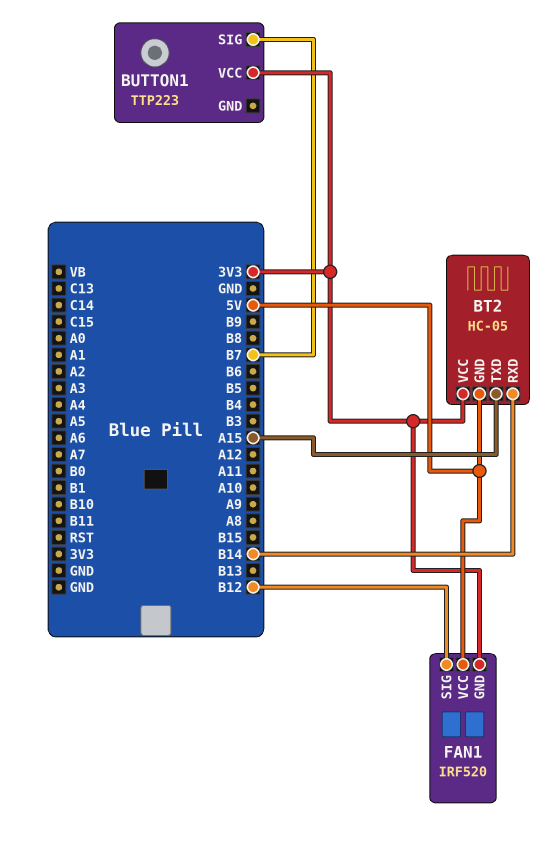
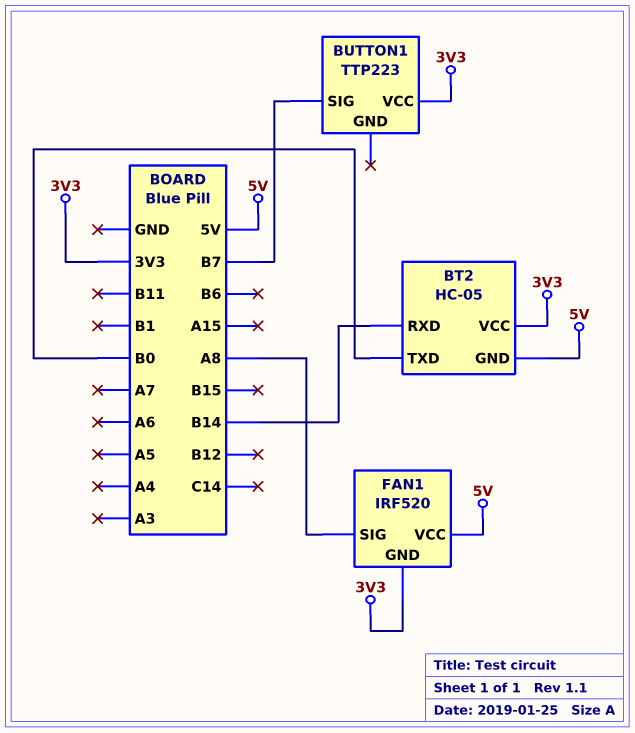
BT2 pin TXD: A15 -> B0
FAN1 pin SIG: B12 -> A8

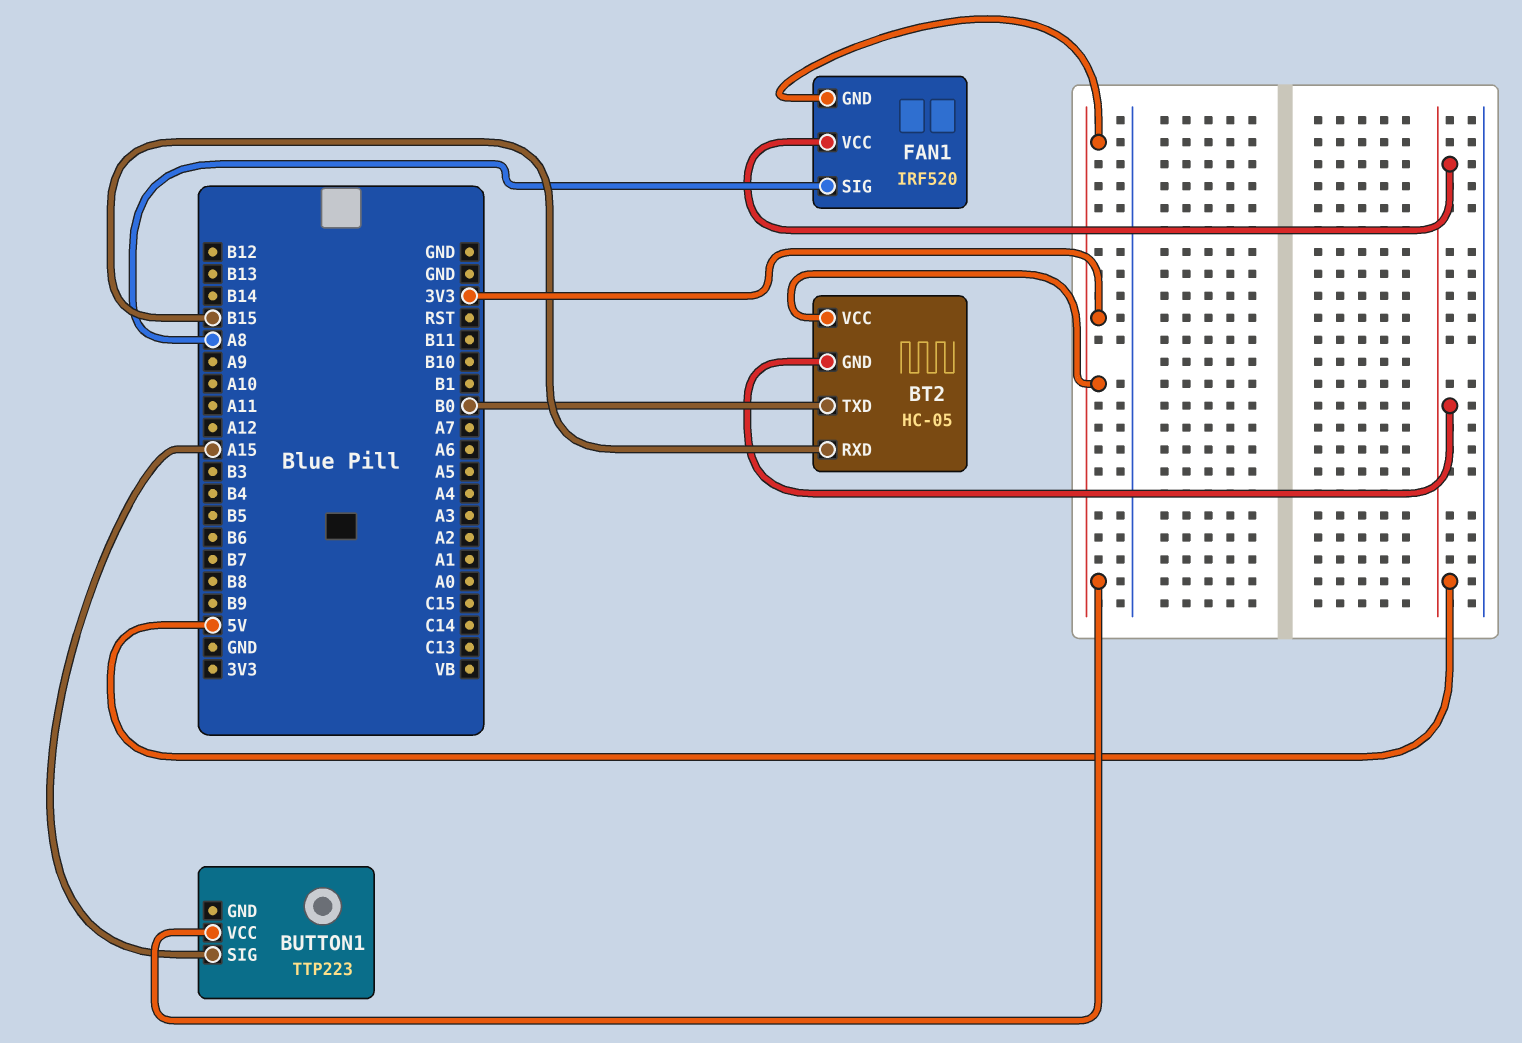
BT2 pin RXD: B14 -> B15
BUTTON1 pin SIG: B7 -> A15

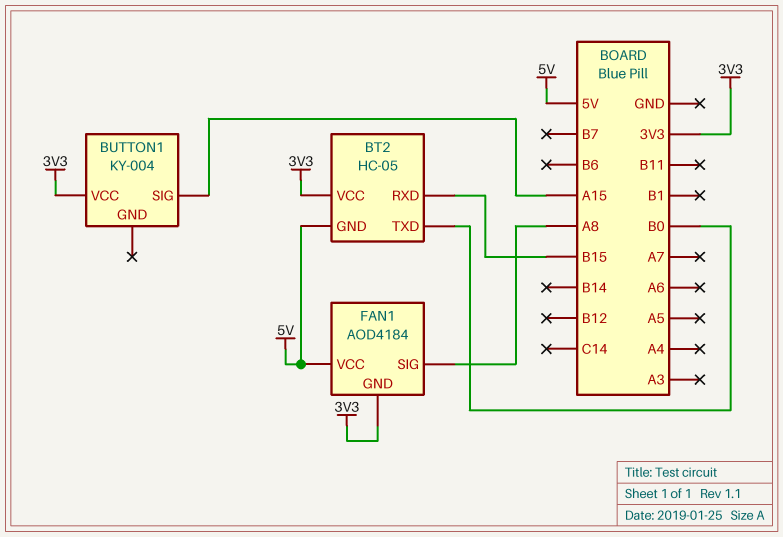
BUTTON1: TTP223 -> KY-004
FAN1: IRF520 -> AOD4184

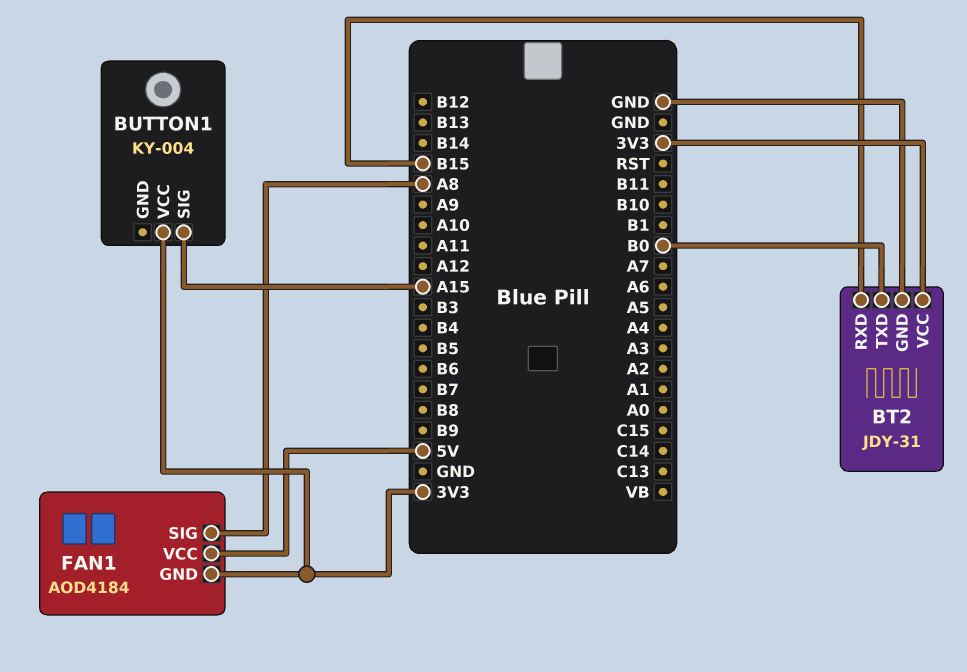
BT2: HC-05 -> JDY-31
BT2 pin GND: 5V -> GND

